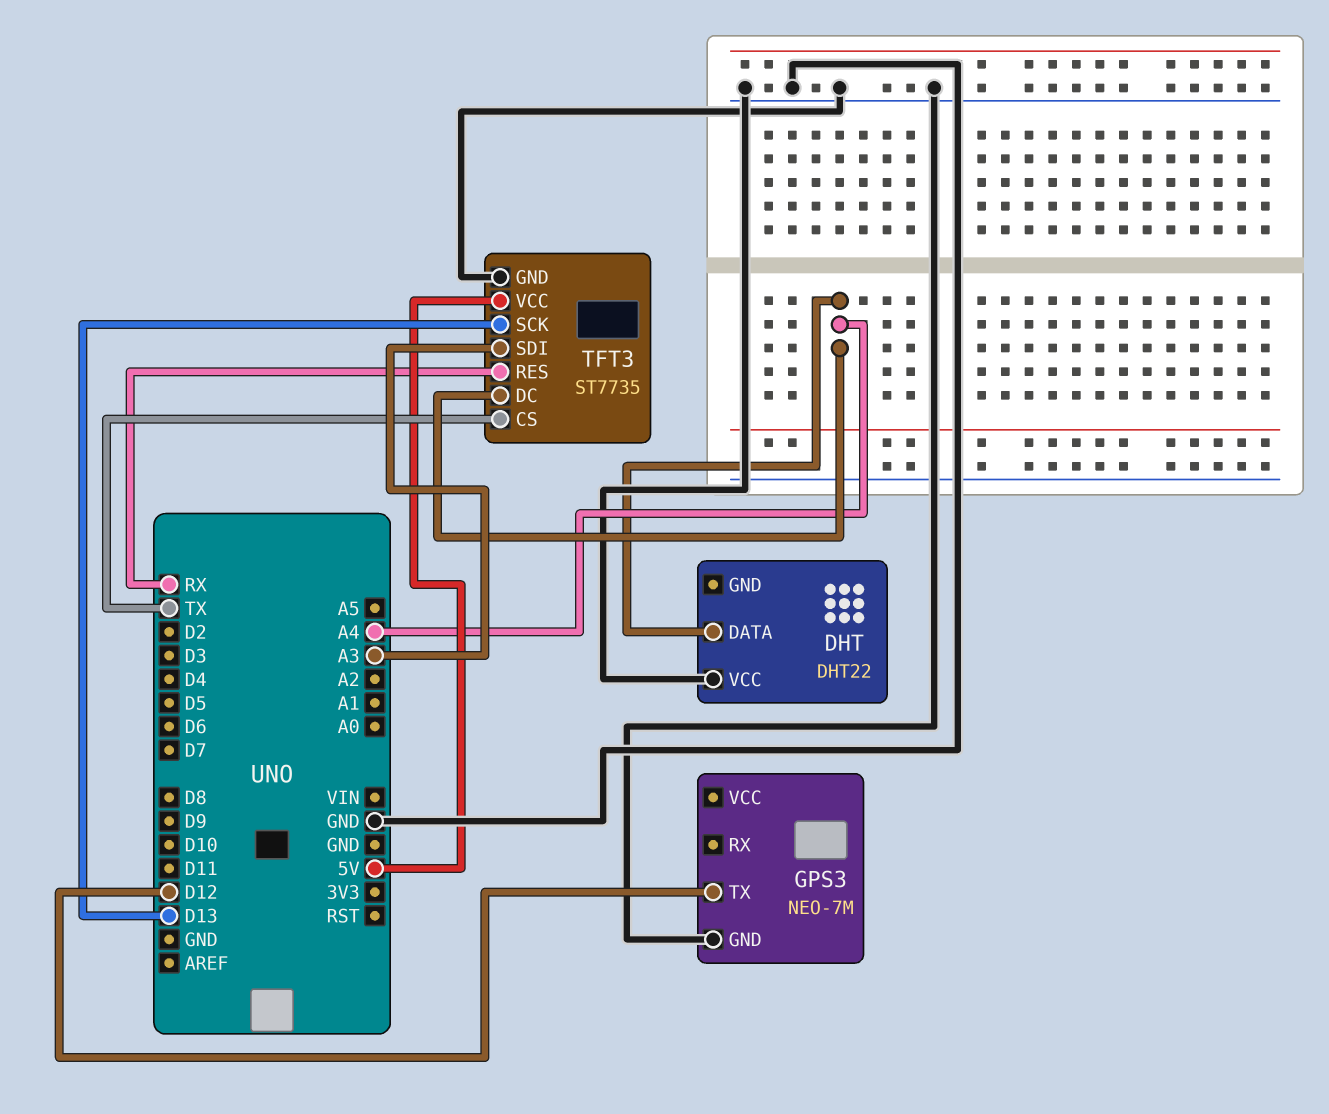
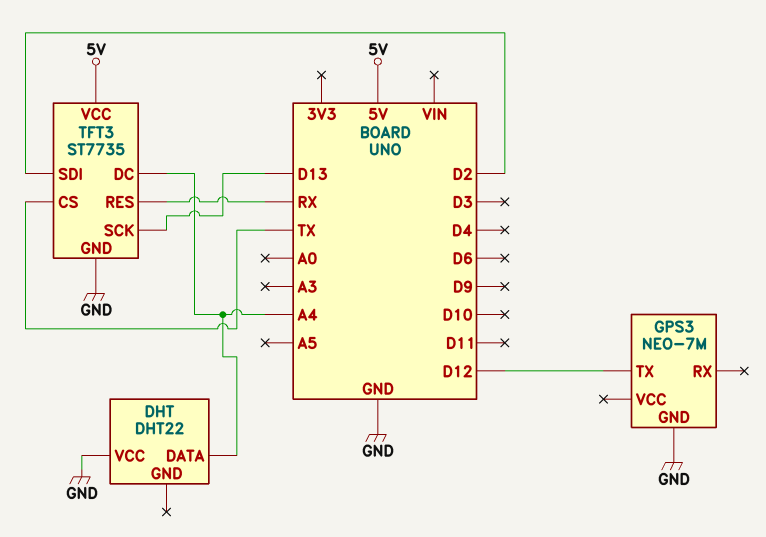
TFT3 pin SDI: A3 -> D2

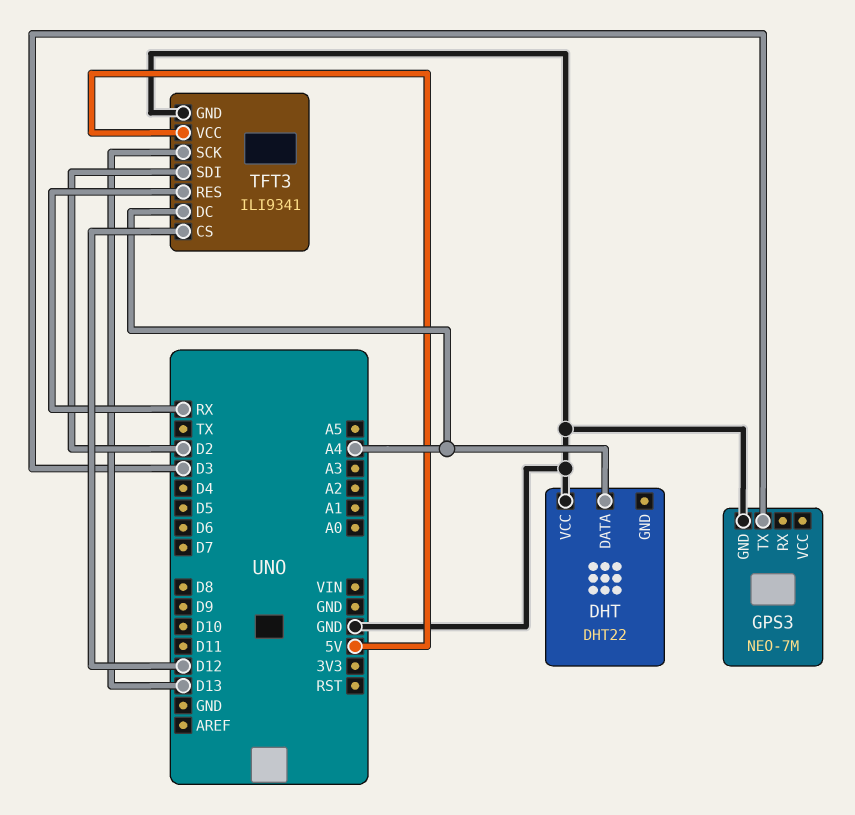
GPS3 pin TX: D12 -> D3
TFT3: ST7735 -> ILI9341
TFT3 pin CS: TX -> D12

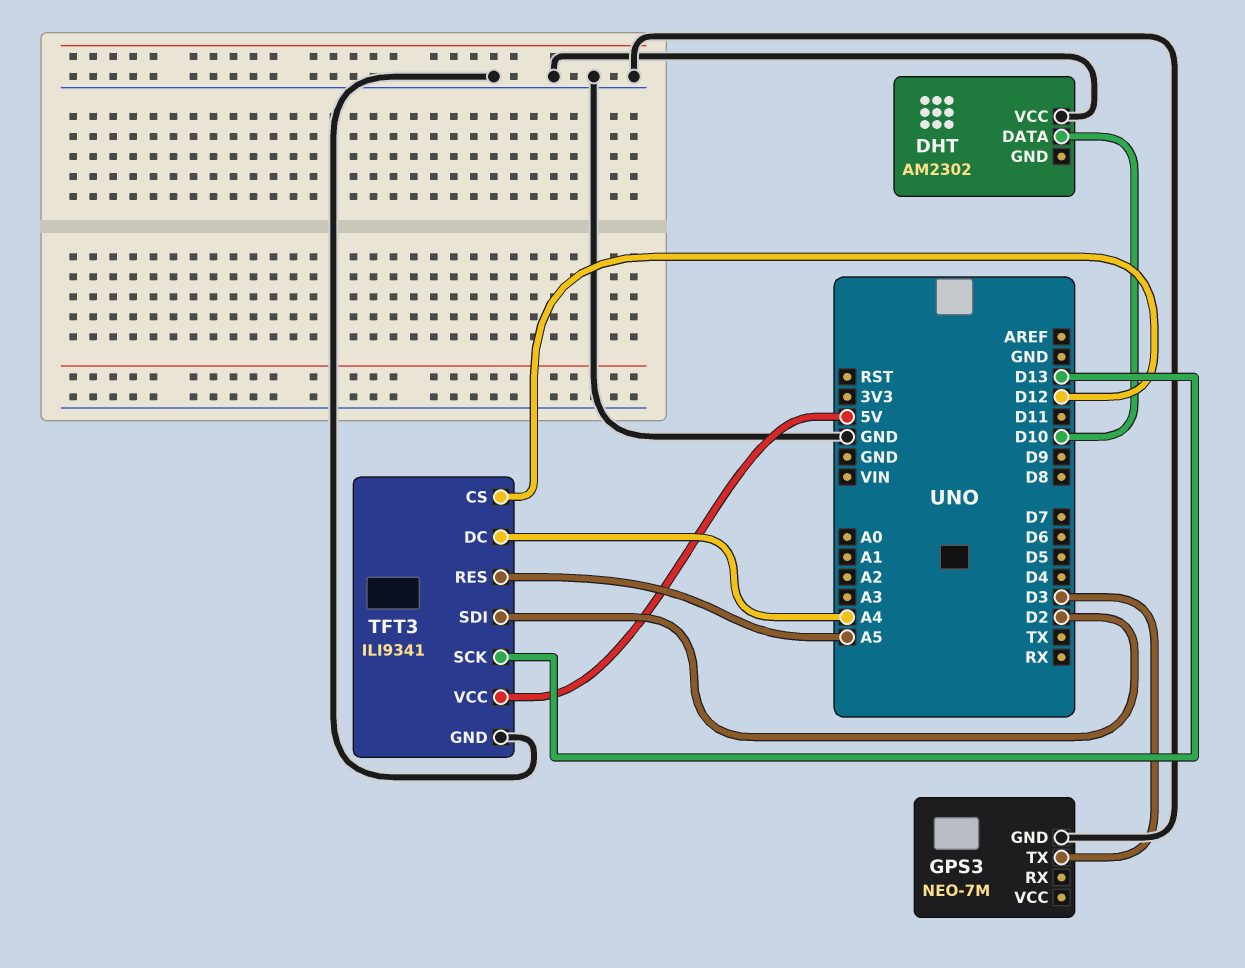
DHT: DHT22 -> AM2302
DHT pin DATA: A4 -> D10
TFT3 pin RES: RX -> A5

